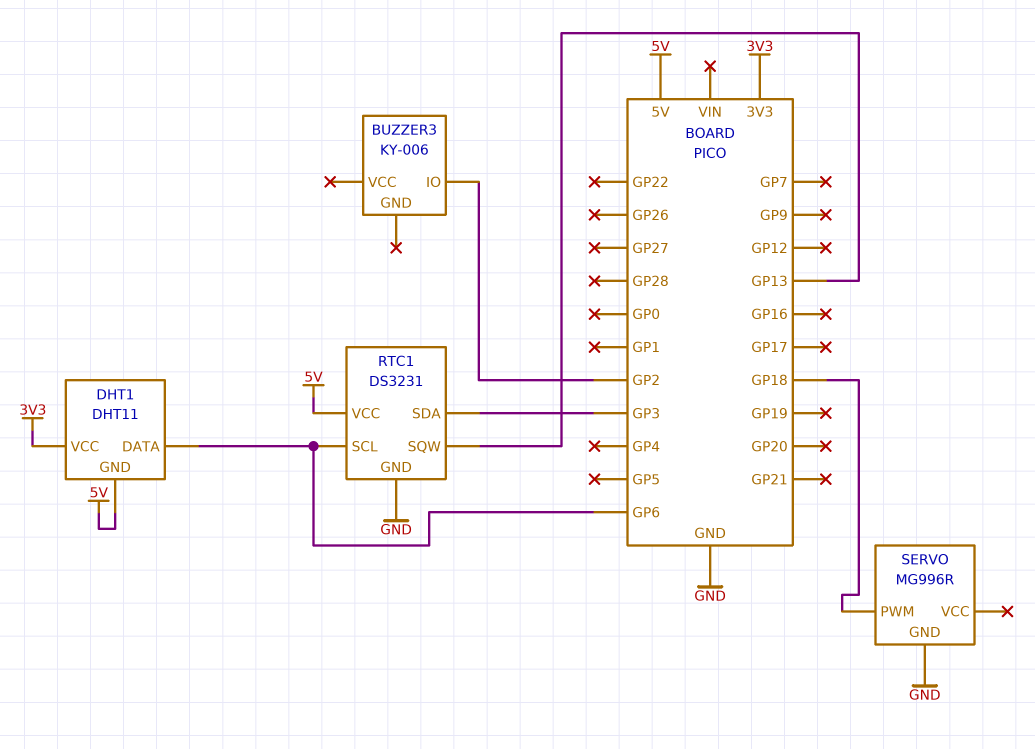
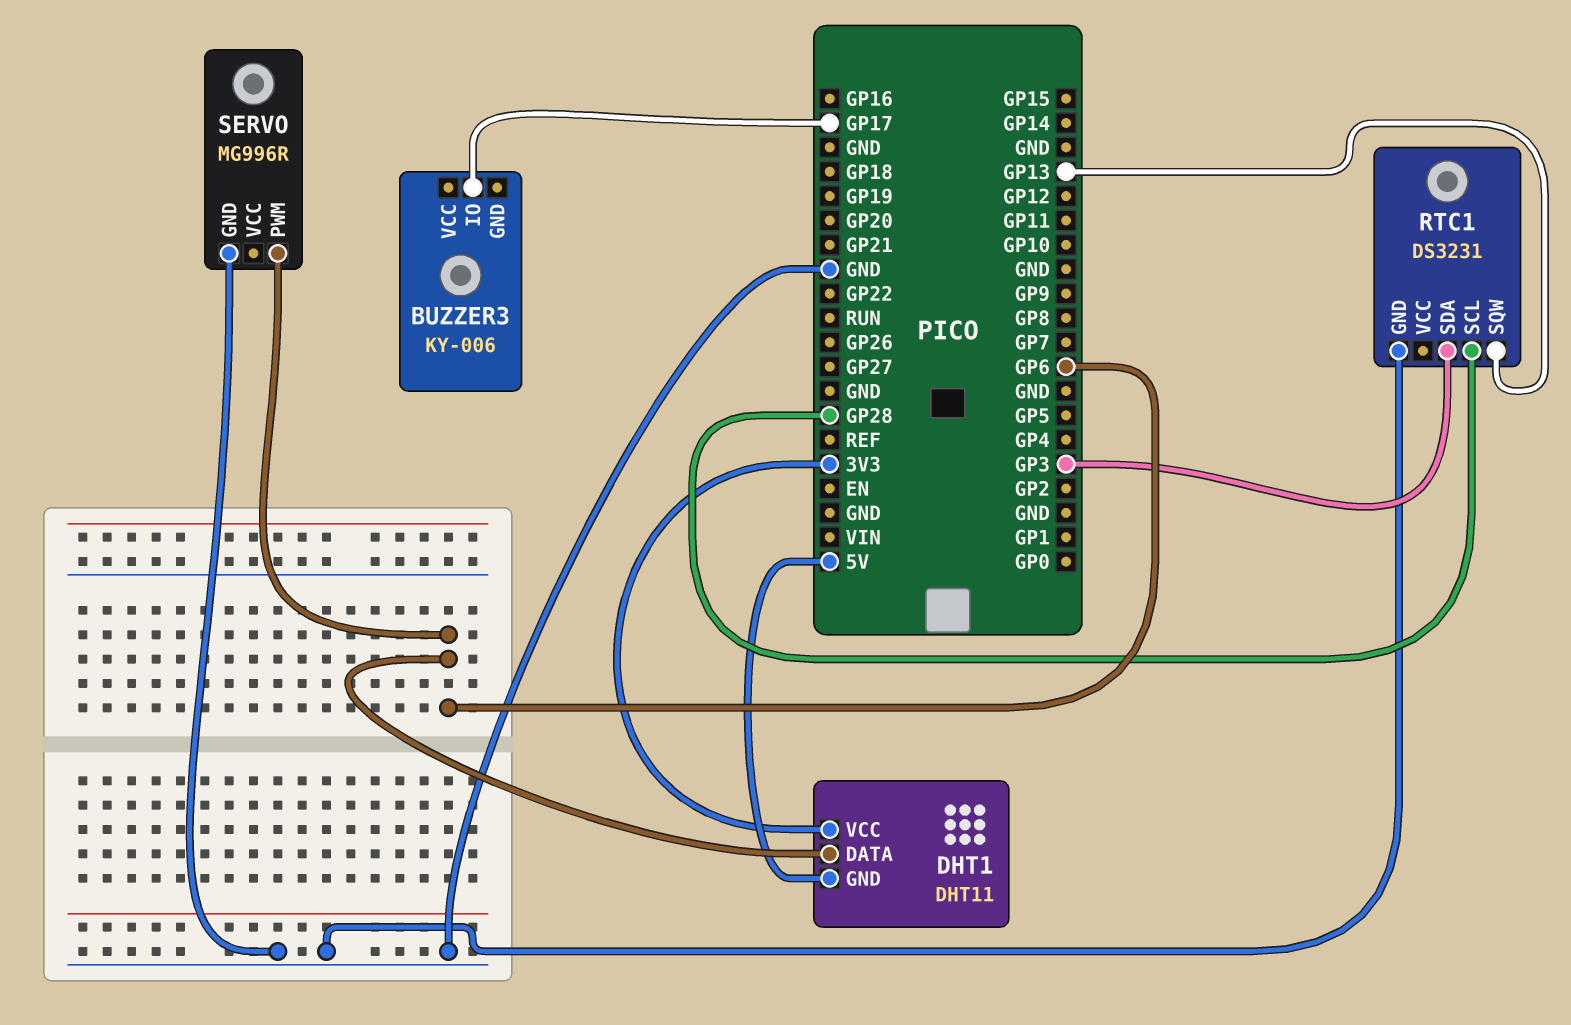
BUZZER3 pin IO: GP2 -> GP17
RTC1 pin SCL: GP6 -> GP28
RTC1 pin VCC: 5V -> none
SERVO pin PWM: GP18 -> GP6

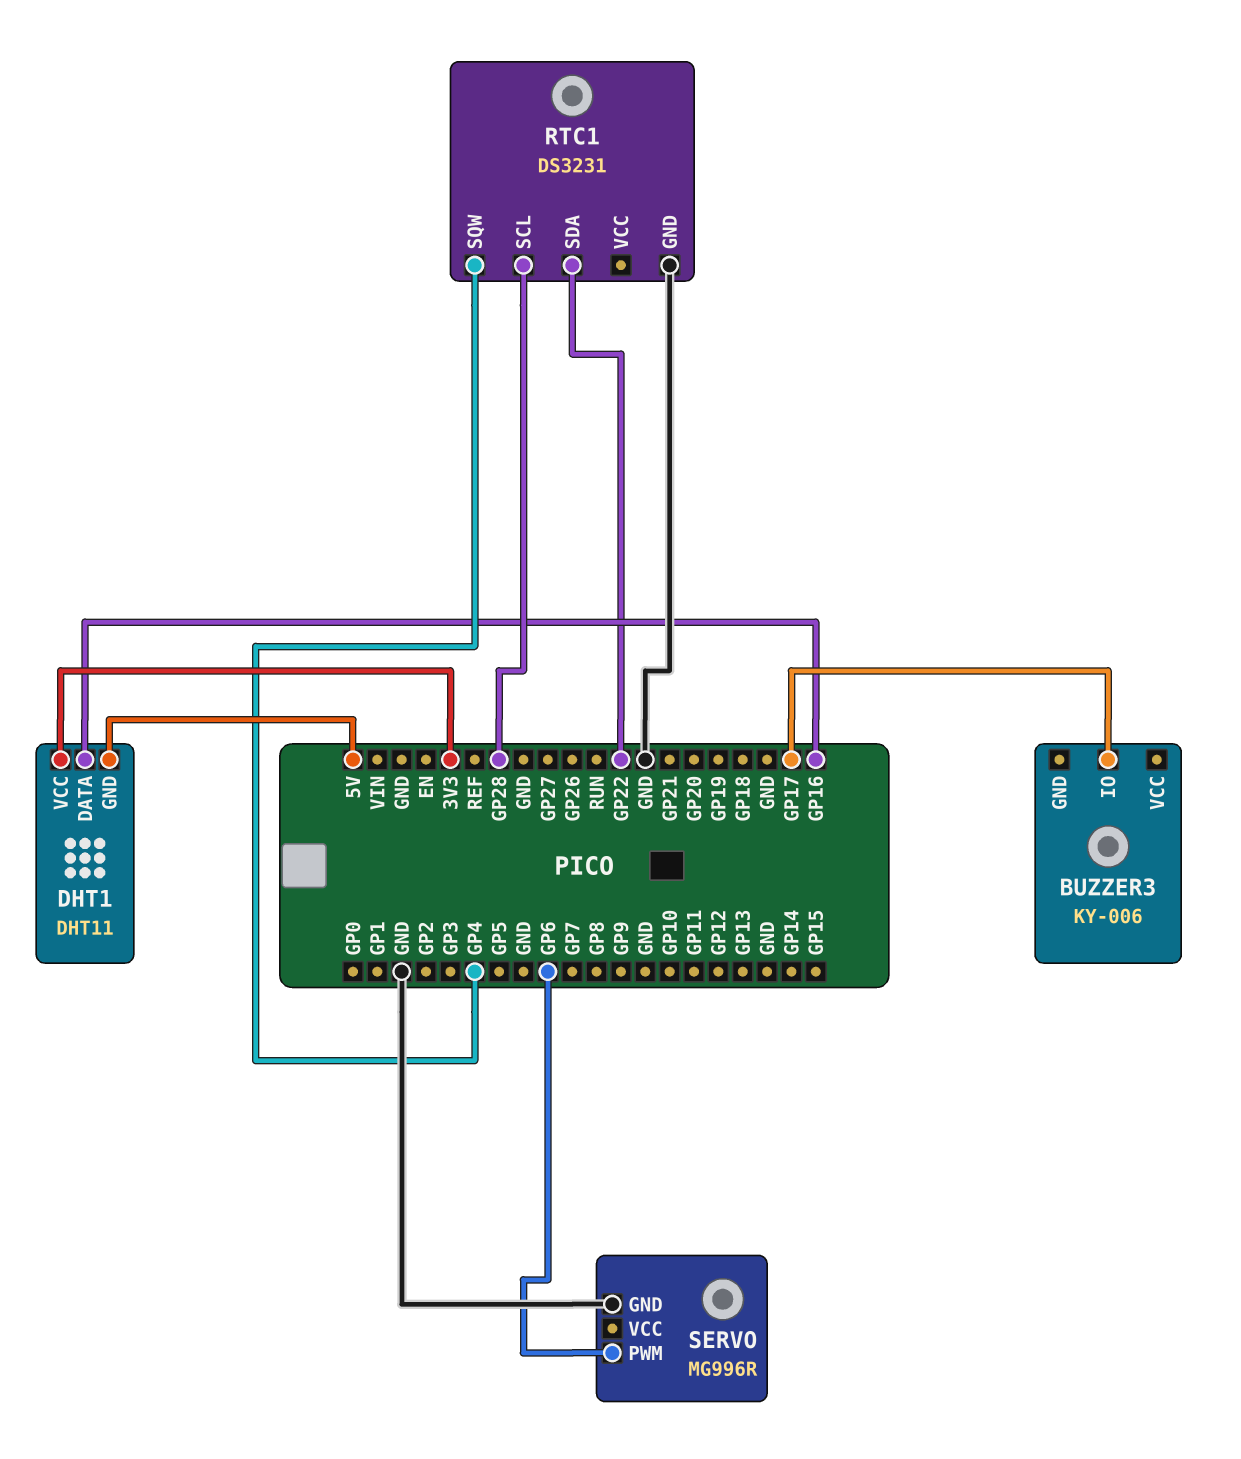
DHT1 pin DATA: GP6 -> GP16
RTC1 pin SDA: GP3 -> GP22
RTC1 pin SQW: GP13 -> GP4

